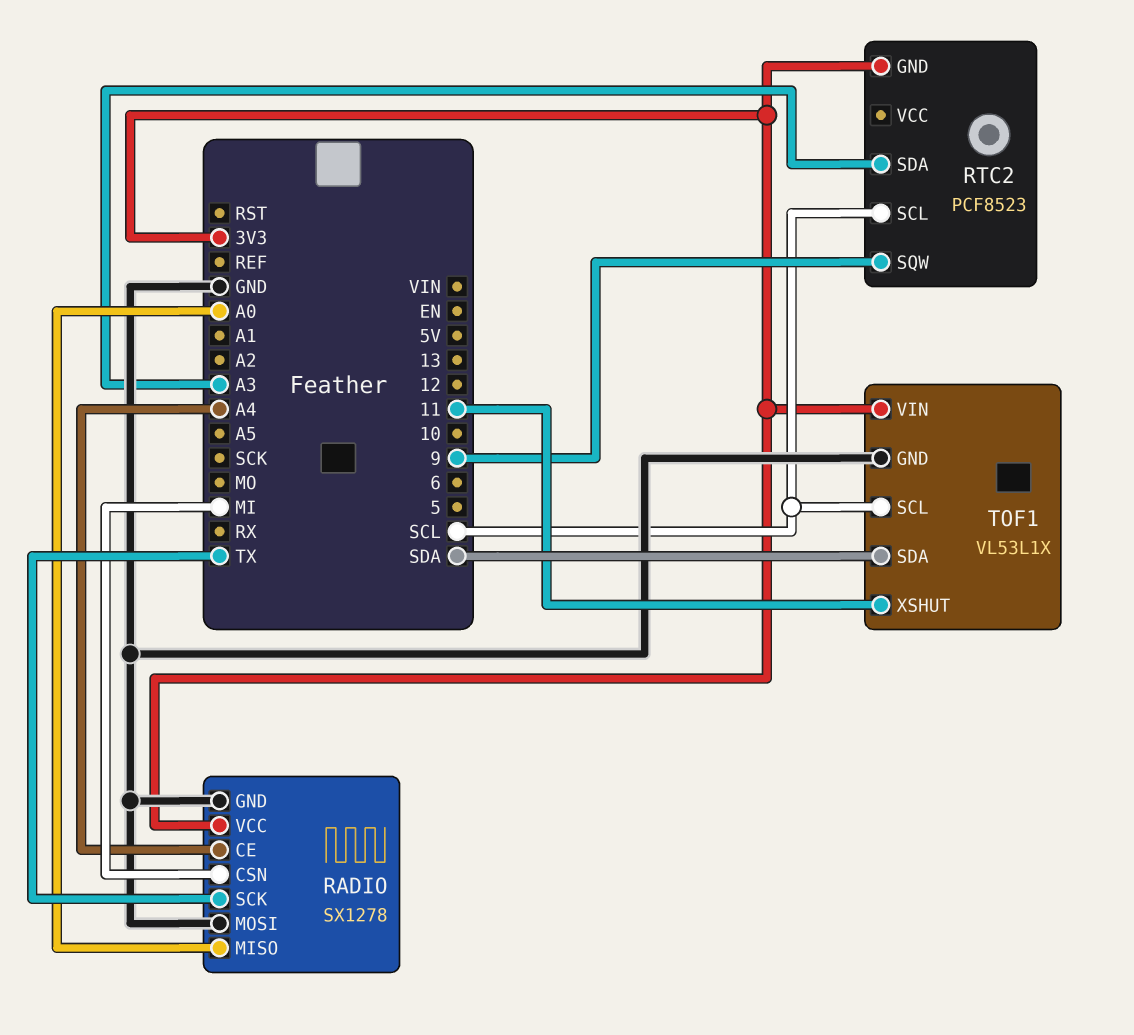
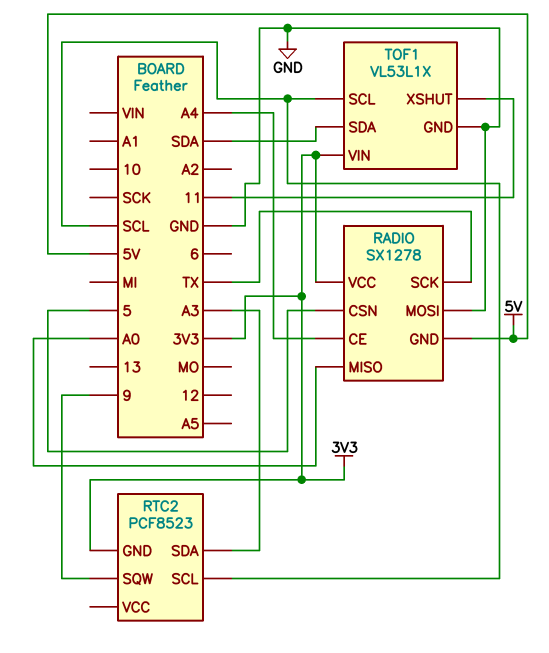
RADIO pin CSN: MI -> 5
RADIO pin GND: GND -> 5V

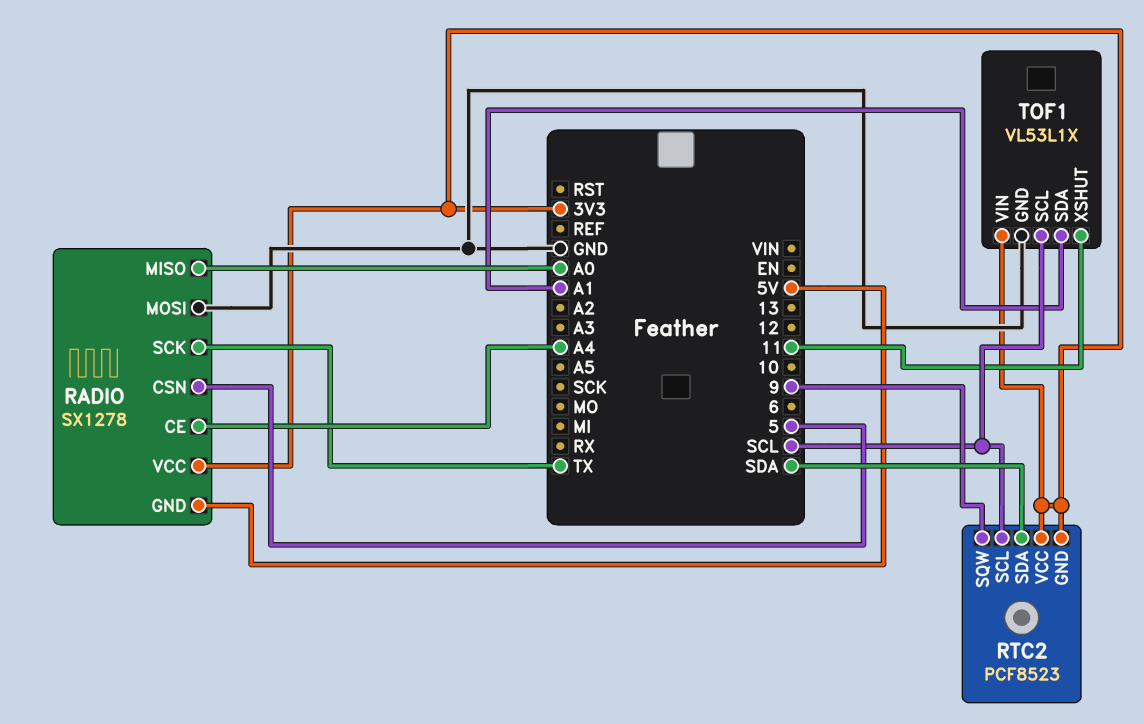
RTC2 pin SDA: A3 -> SDA
RTC2 pin VCC: none -> 3V3
TOF1 pin SDA: SDA -> A1

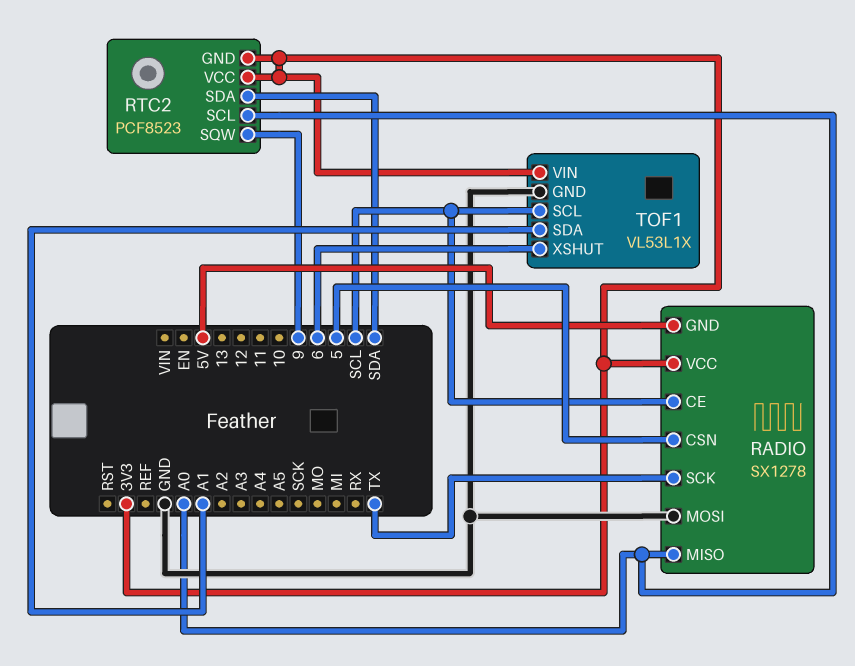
RADIO pin CE: A4 -> SCL
RTC2 pin SCL: SCL -> A0
TOF1 pin XSHUT: 11 -> 6

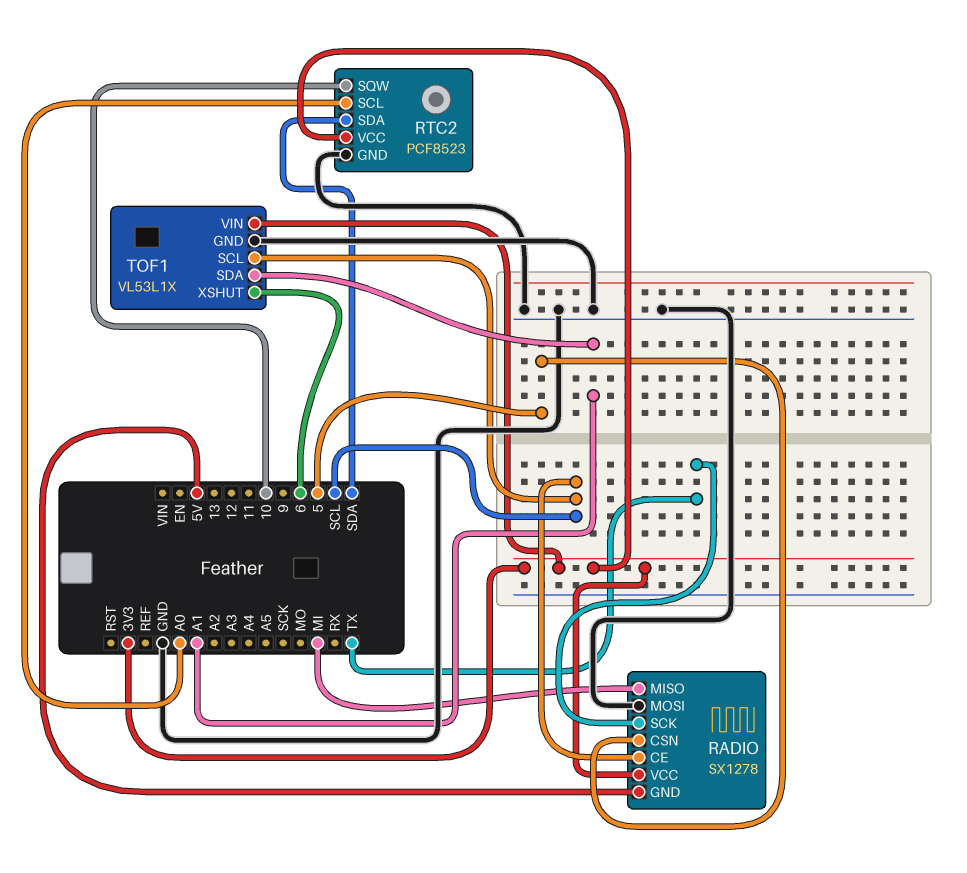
RADIO pin MISO: A0 -> MI
RTC2 pin GND: 3V3 -> GND
RTC2 pin SQW: 9 -> 10

